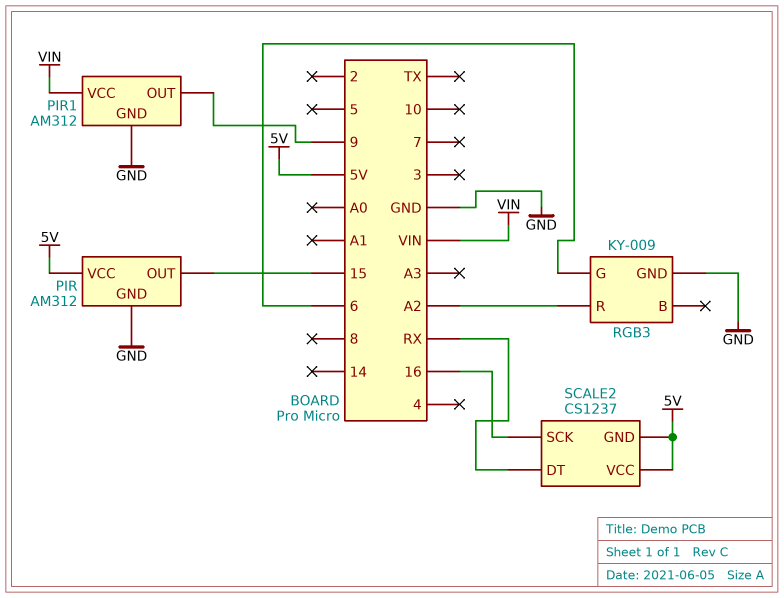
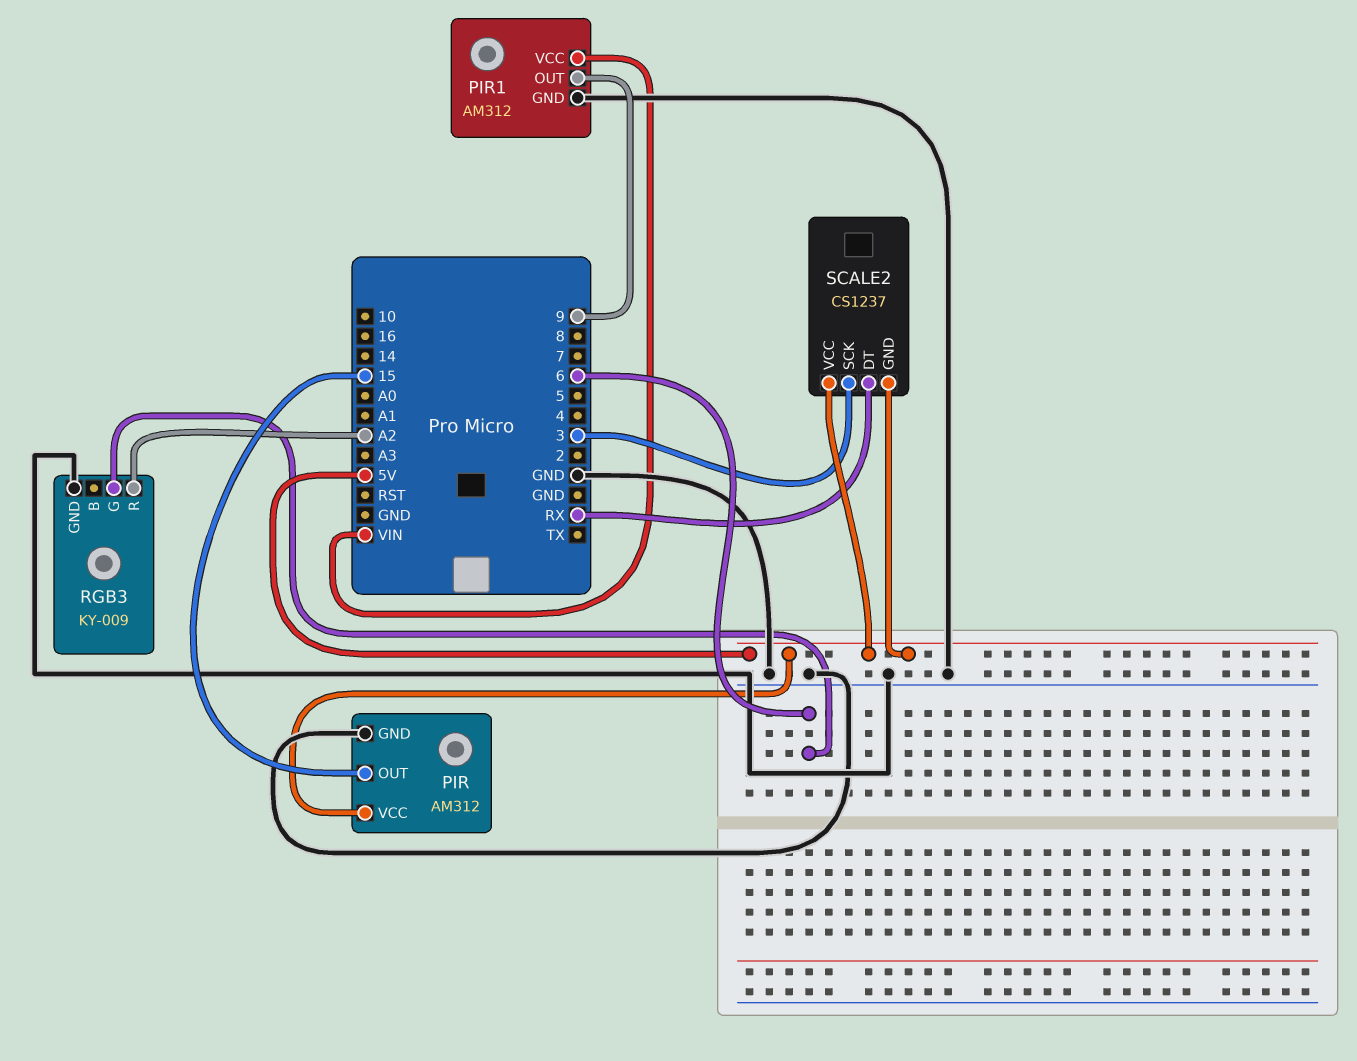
SCALE2 pin SCK: 16 -> 3

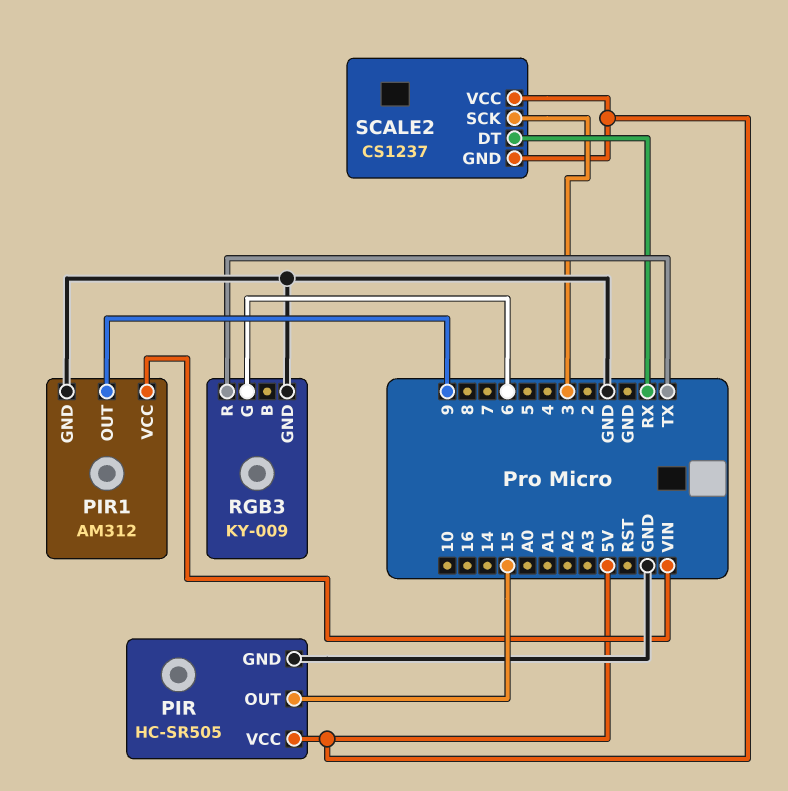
PIR: AM312 -> HC-SR505
RGB3 pin R: A2 -> TX

